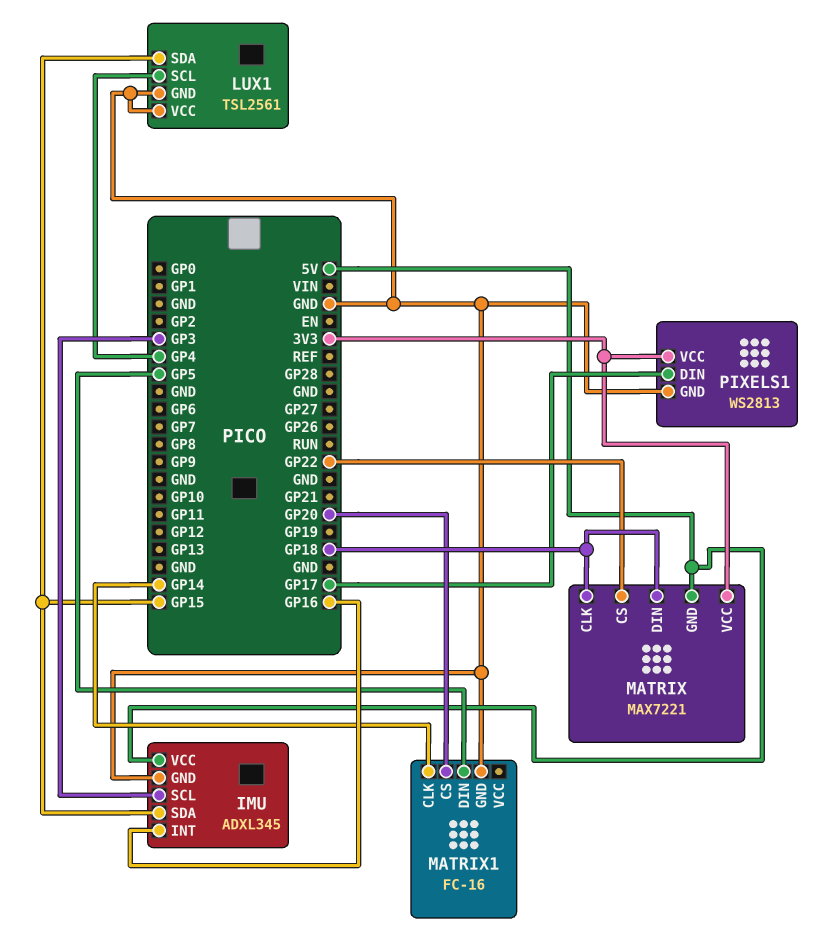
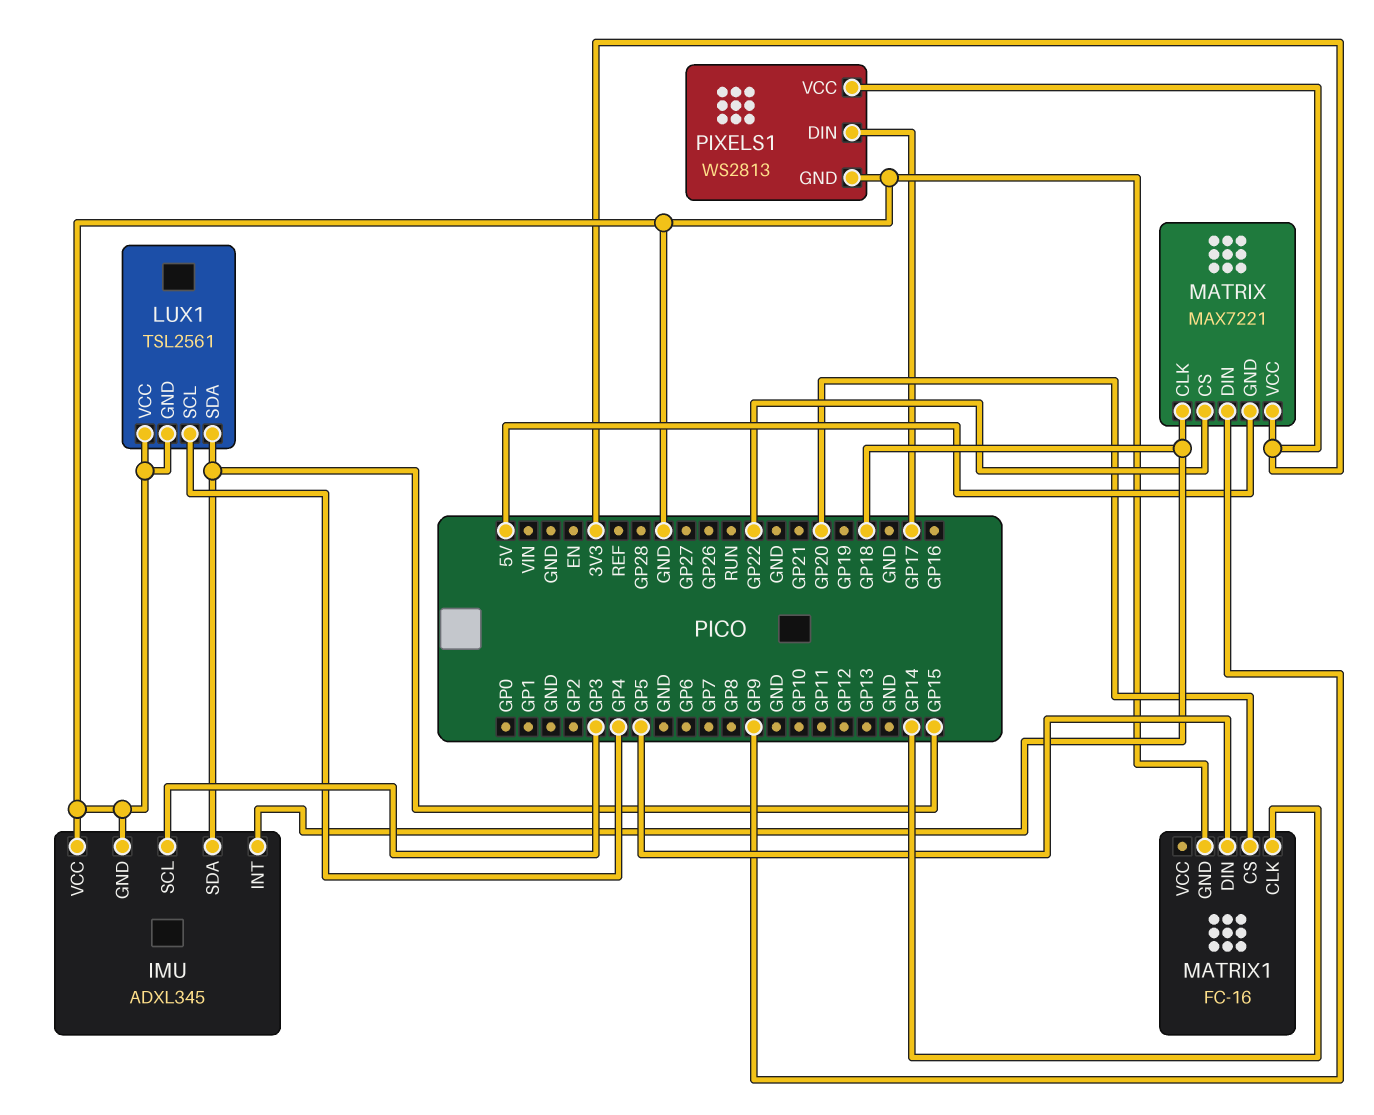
IMU pin INT: GP16 -> GP18
IMU pin VCC: 5V -> GND
MATRIX pin DIN: GP18 -> GP9

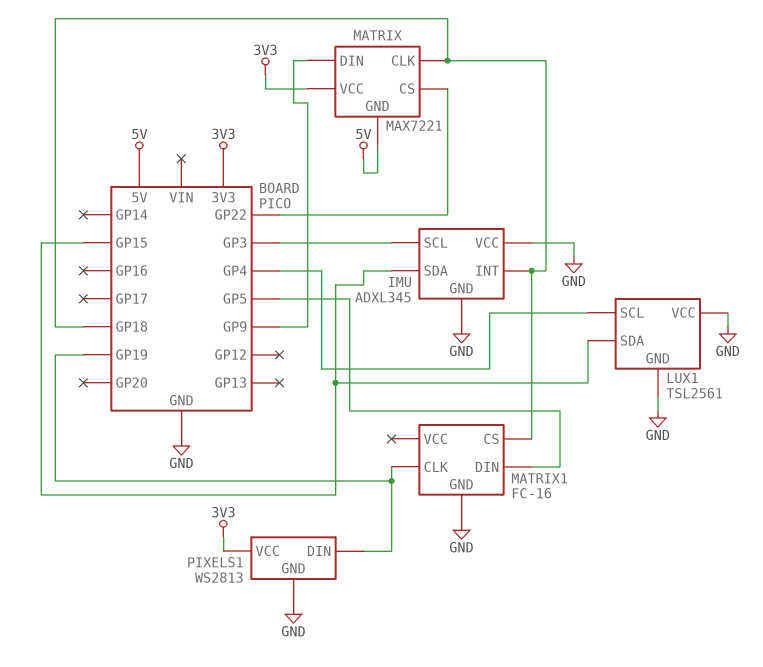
MATRIX1 pin CLK: GP14 -> GP19
MATRIX1 pin CS: GP20 -> GP18
PIXELS1 pin DIN: GP17 -> GP19

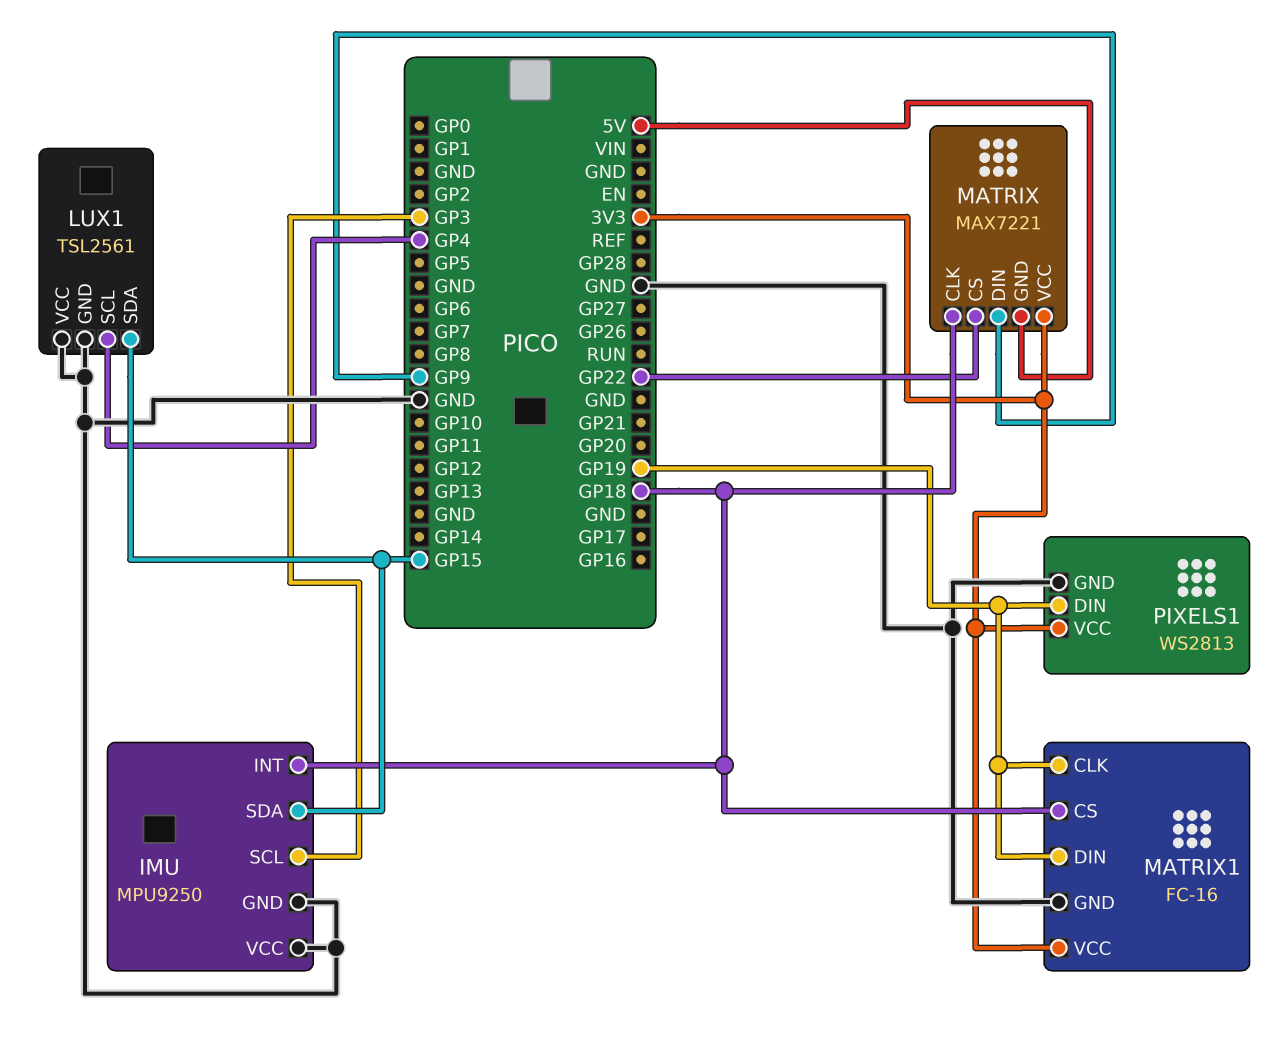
IMU: ADXL345 -> MPU9250
MATRIX1 pin DIN: GP5 -> GP19
MATRIX1 pin VCC: none -> 3V3

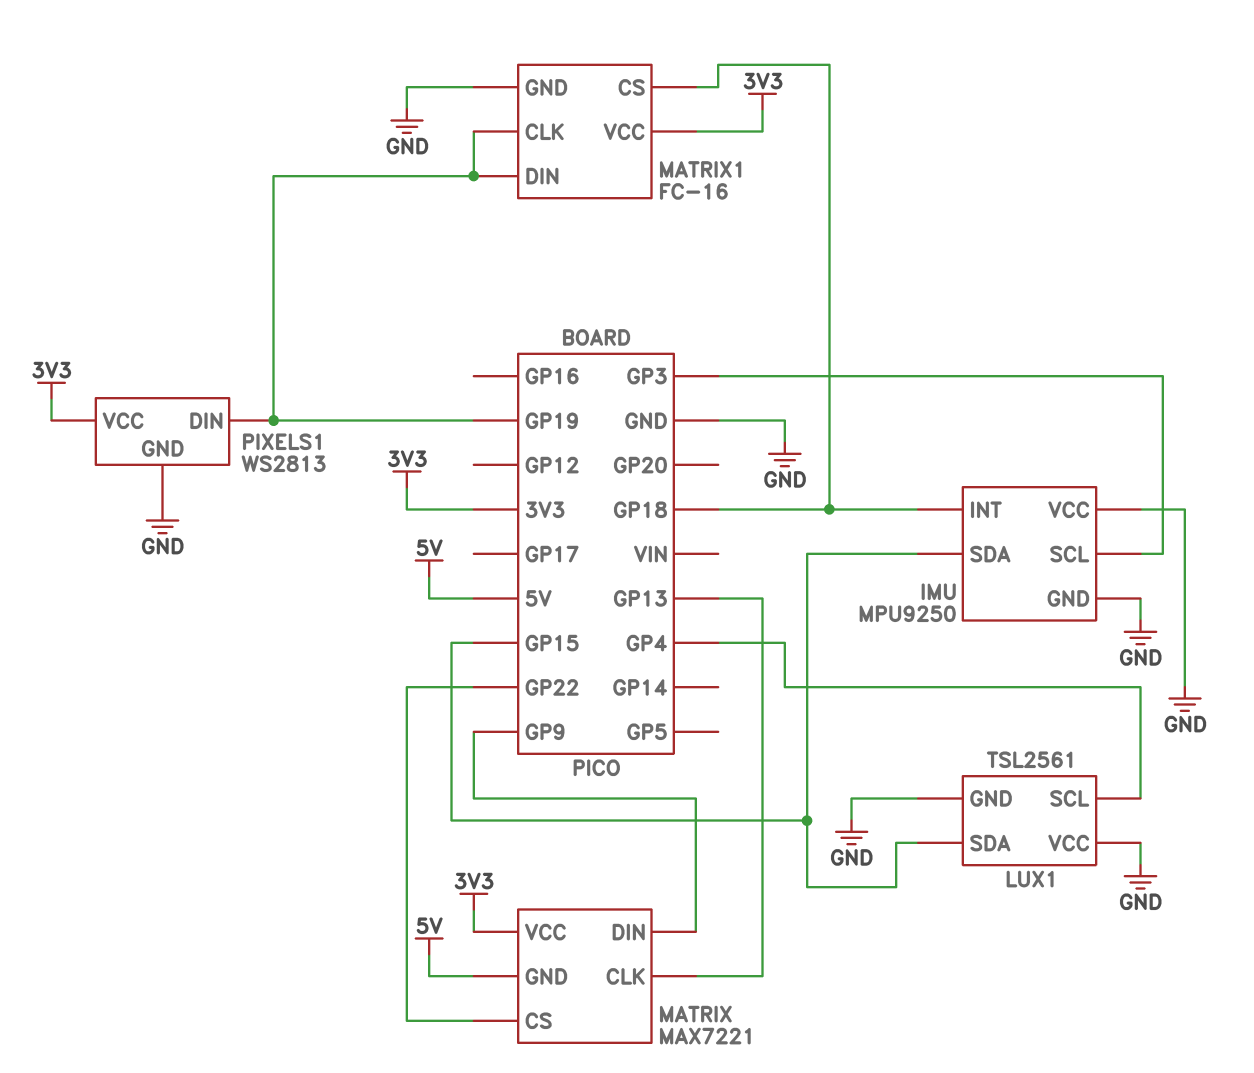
MATRIX pin CLK: GP18 -> GP13

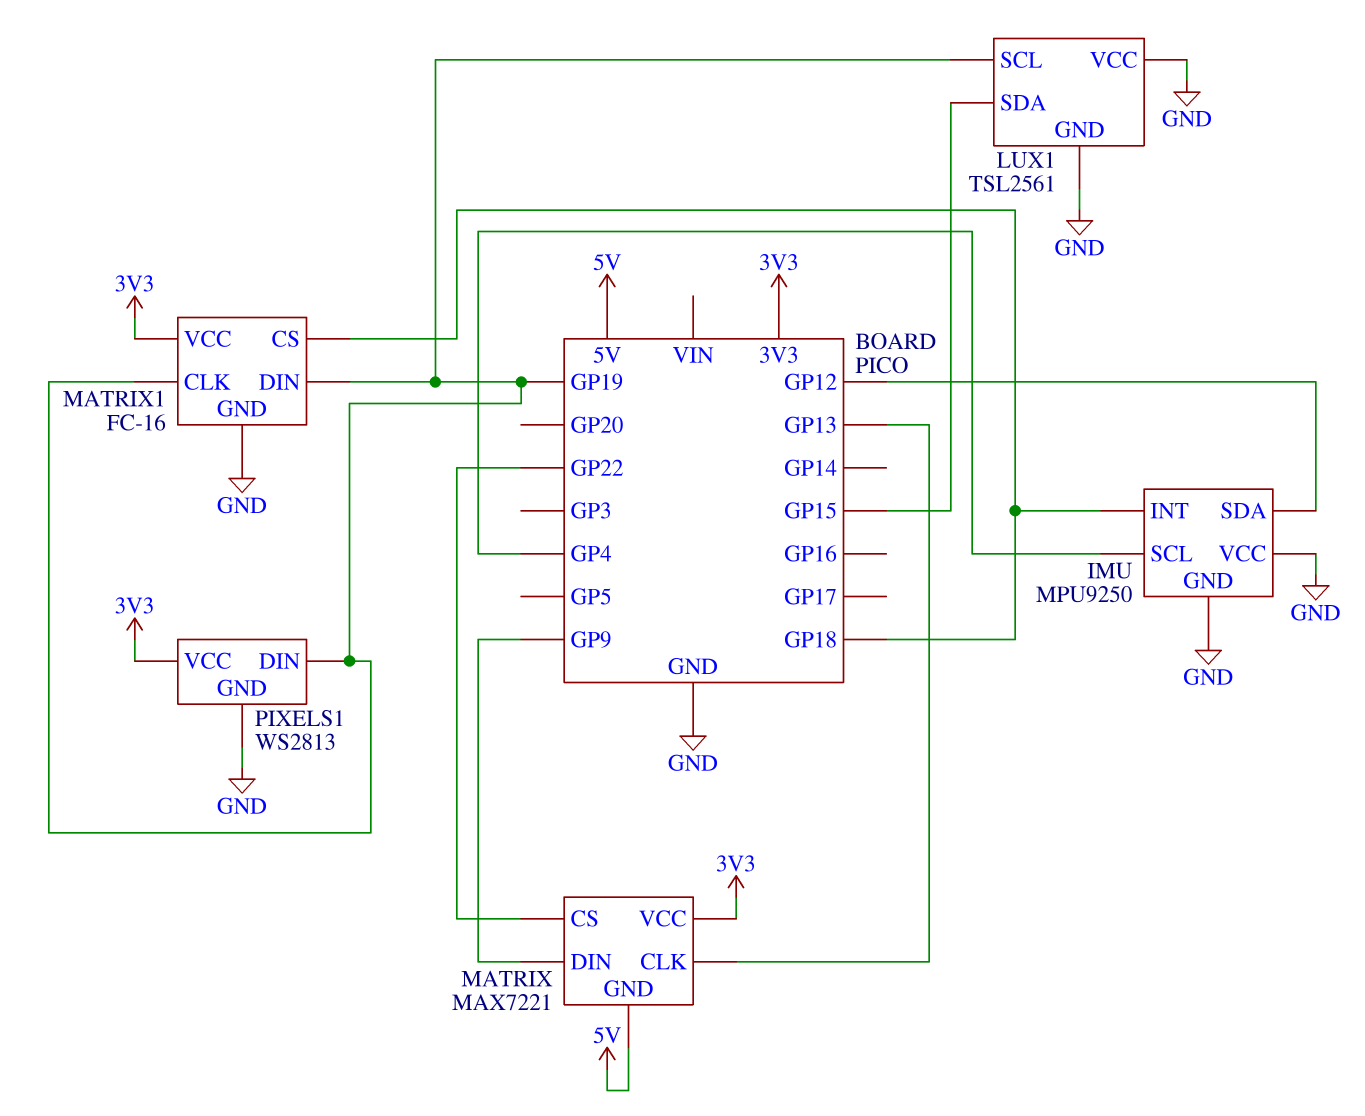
IMU pin SCL: GP3 -> GP4
IMU pin SDA: GP15 -> GP12
LUX1 pin SCL: GP4 -> GP19

